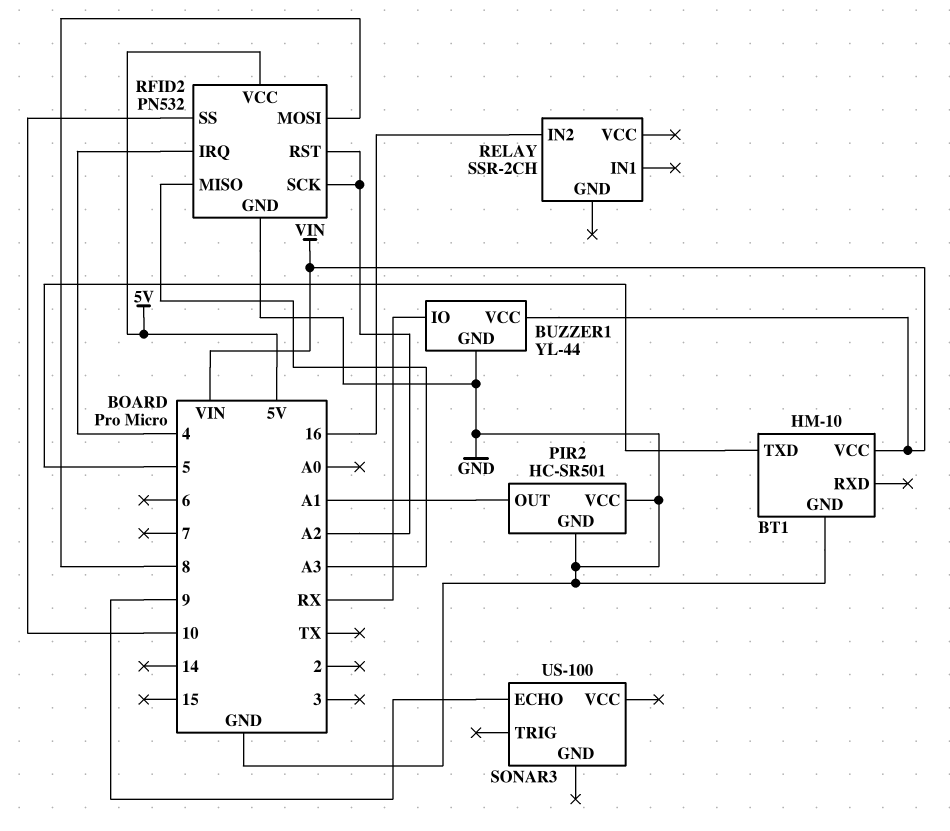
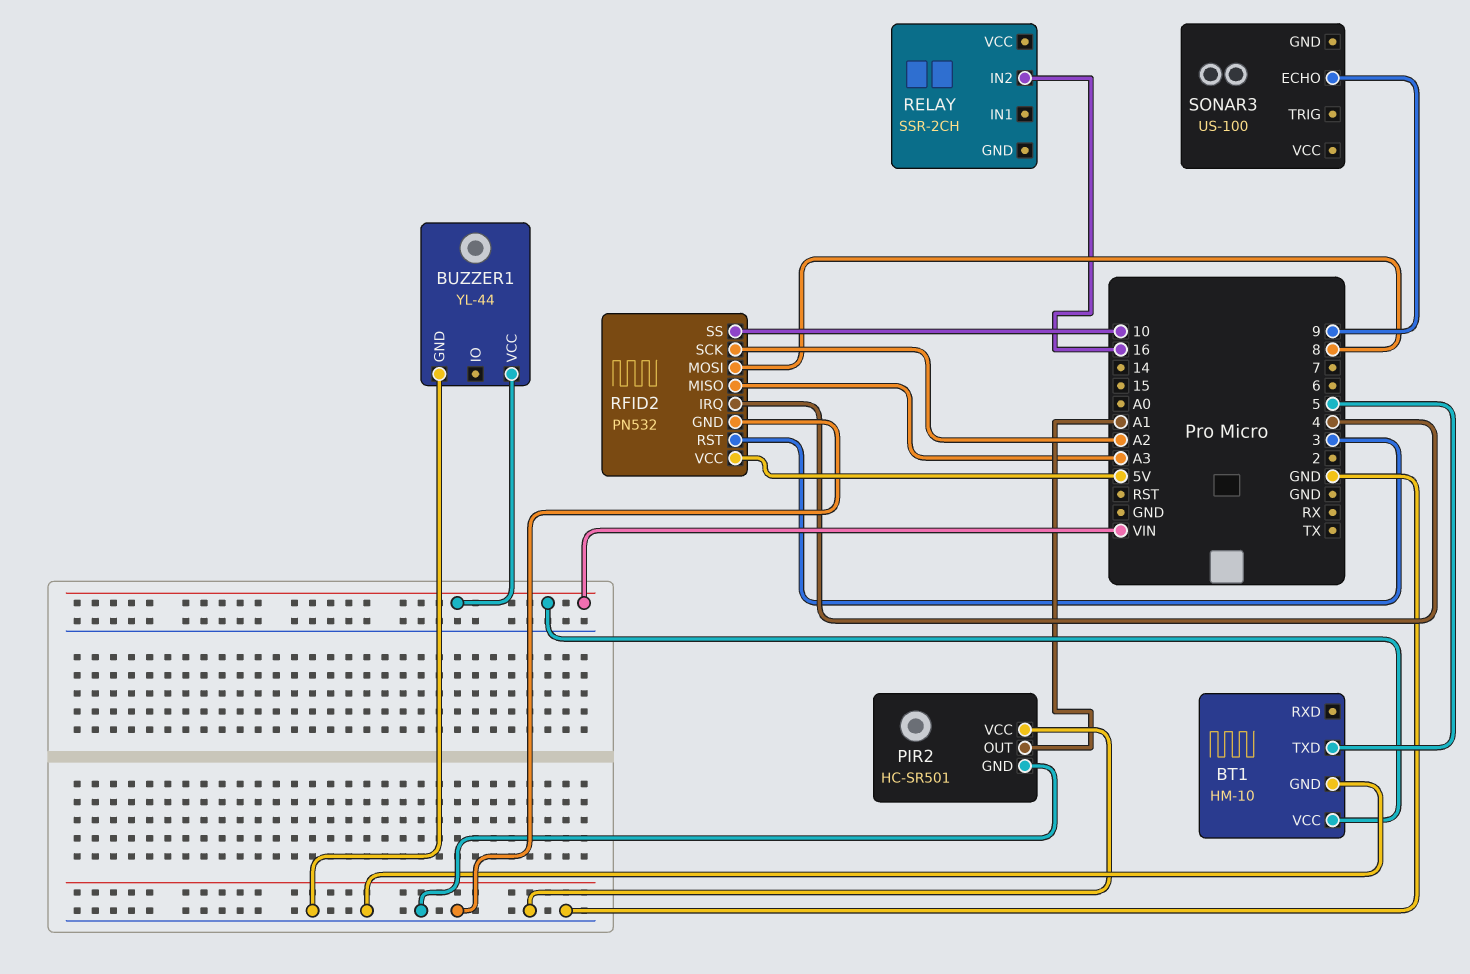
BUZZER1 pin IO: RX -> none
RFID2 pin RST: A2 -> 3

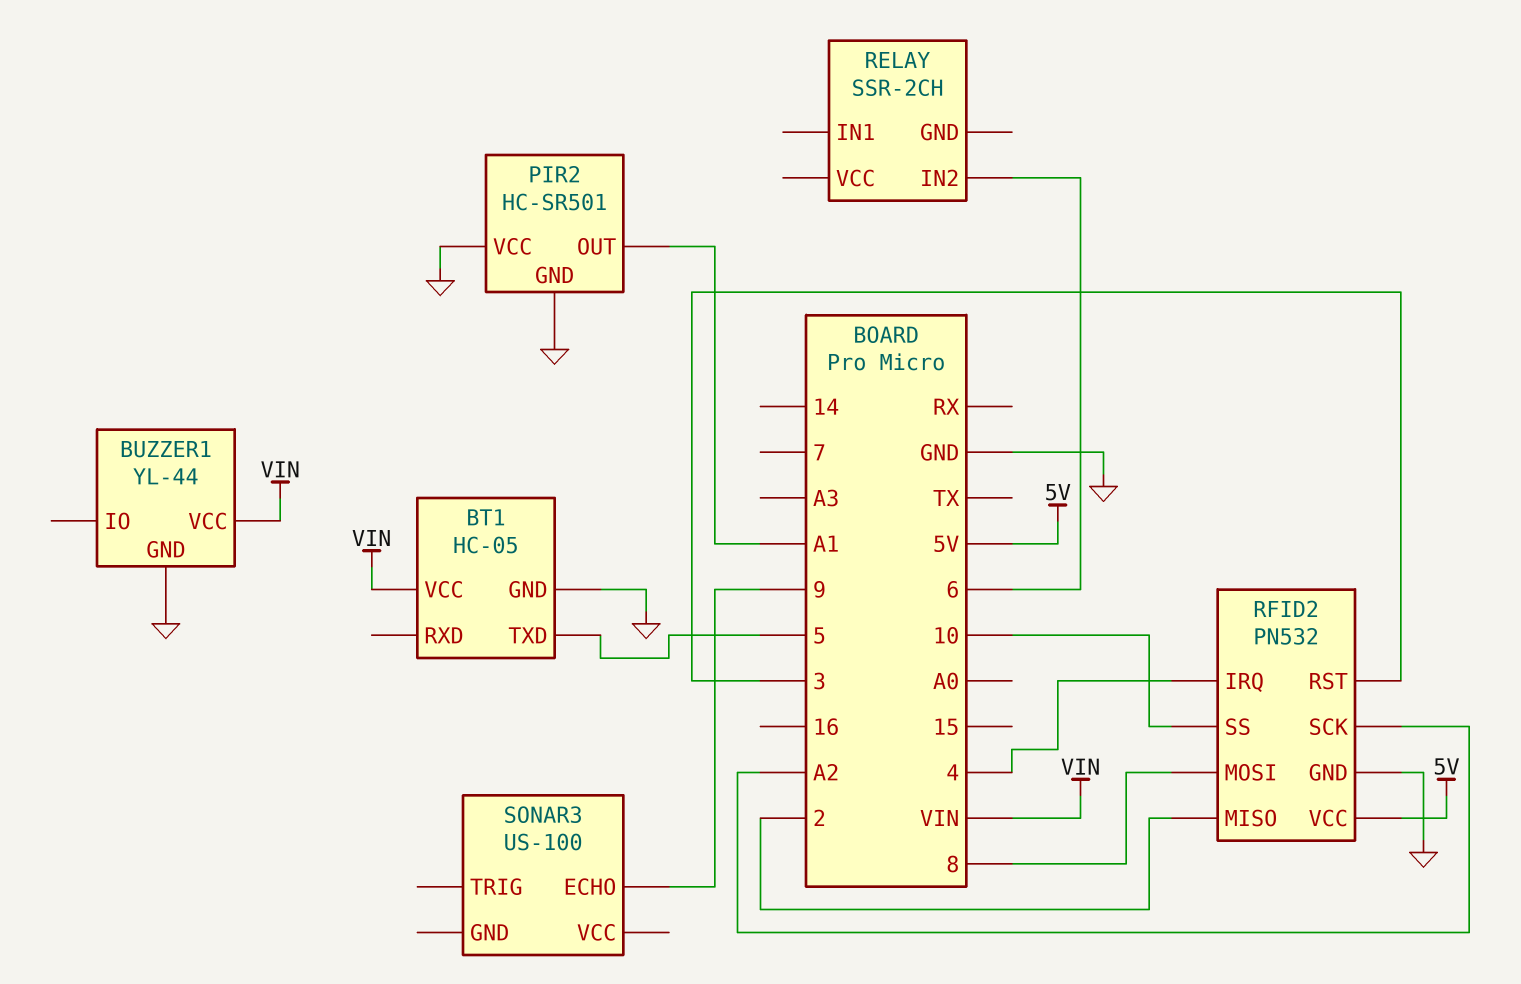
BT1: HM-10 -> HC-05
RELAY pin IN2: 16 -> 6
RFID2 pin MISO: A3 -> 2

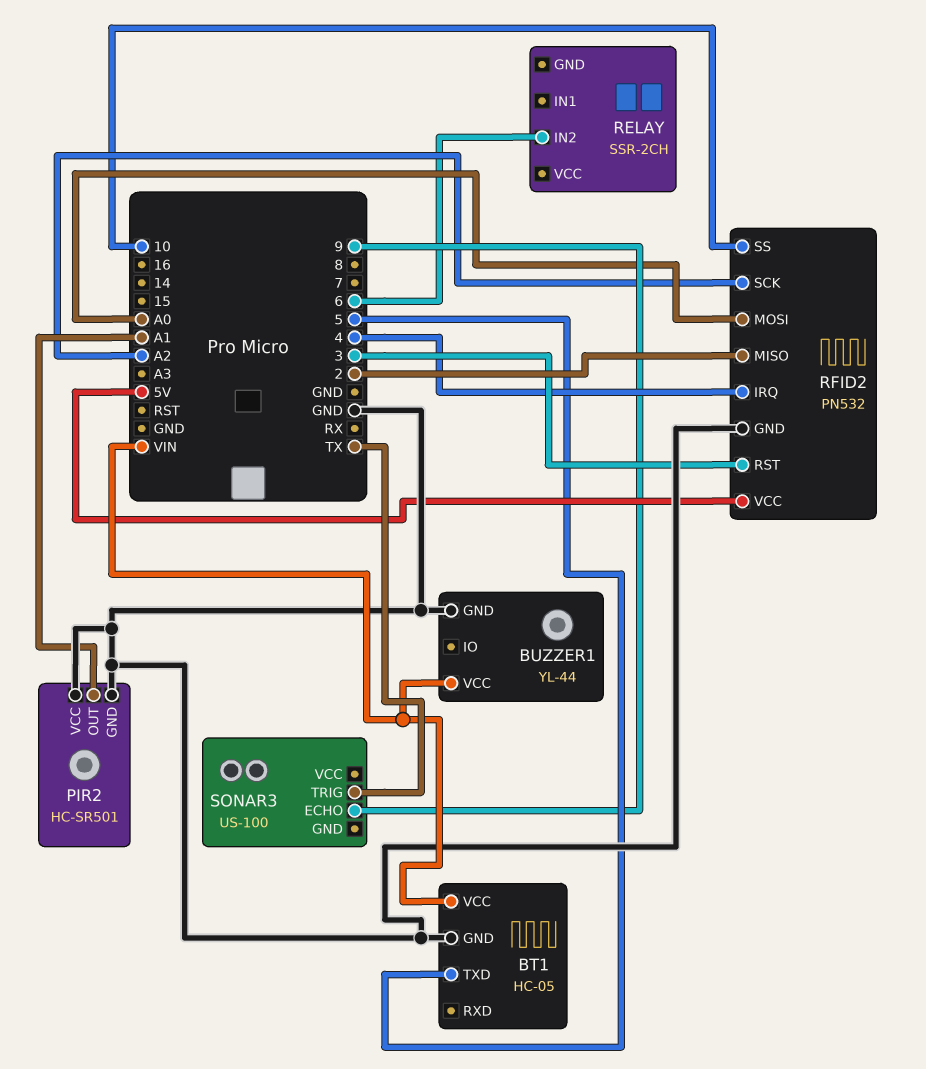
RFID2 pin MOSI: 8 -> A0
SONAR3 pin TRIG: none -> TX

